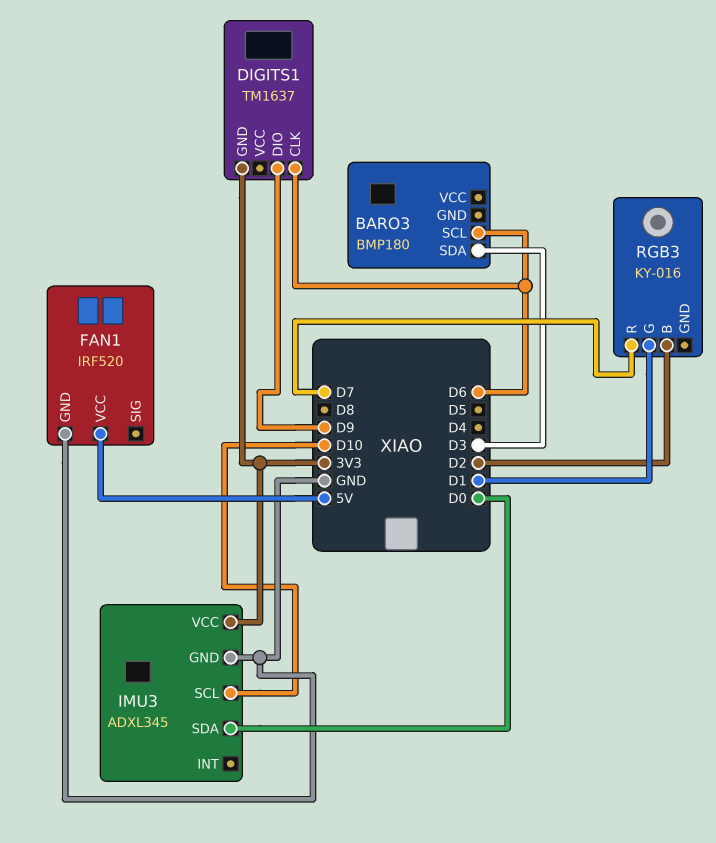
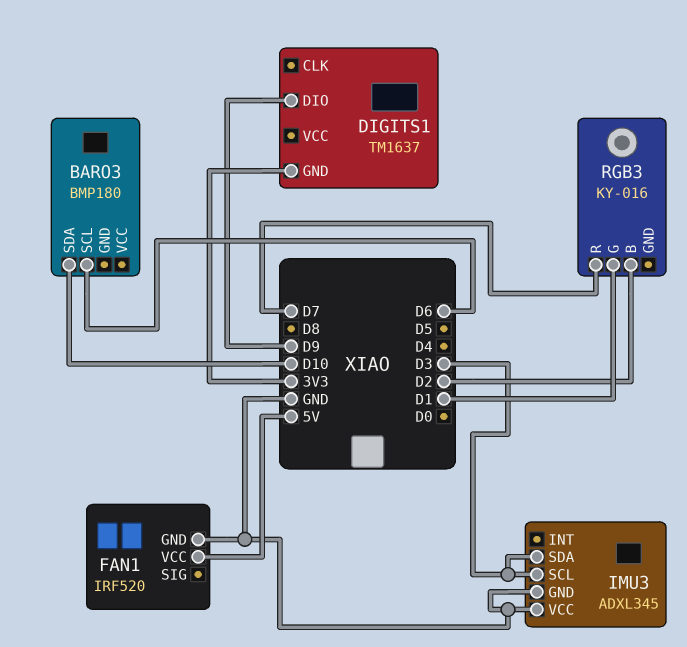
BARO3 pin SDA: D3 -> D10
DIGITS1 pin CLK: D6 -> none
IMU3 pin SCL: D10 -> D3
IMU3 pin SDA: D0 -> D3
IMU3 pin VCC: 3V3 -> GND

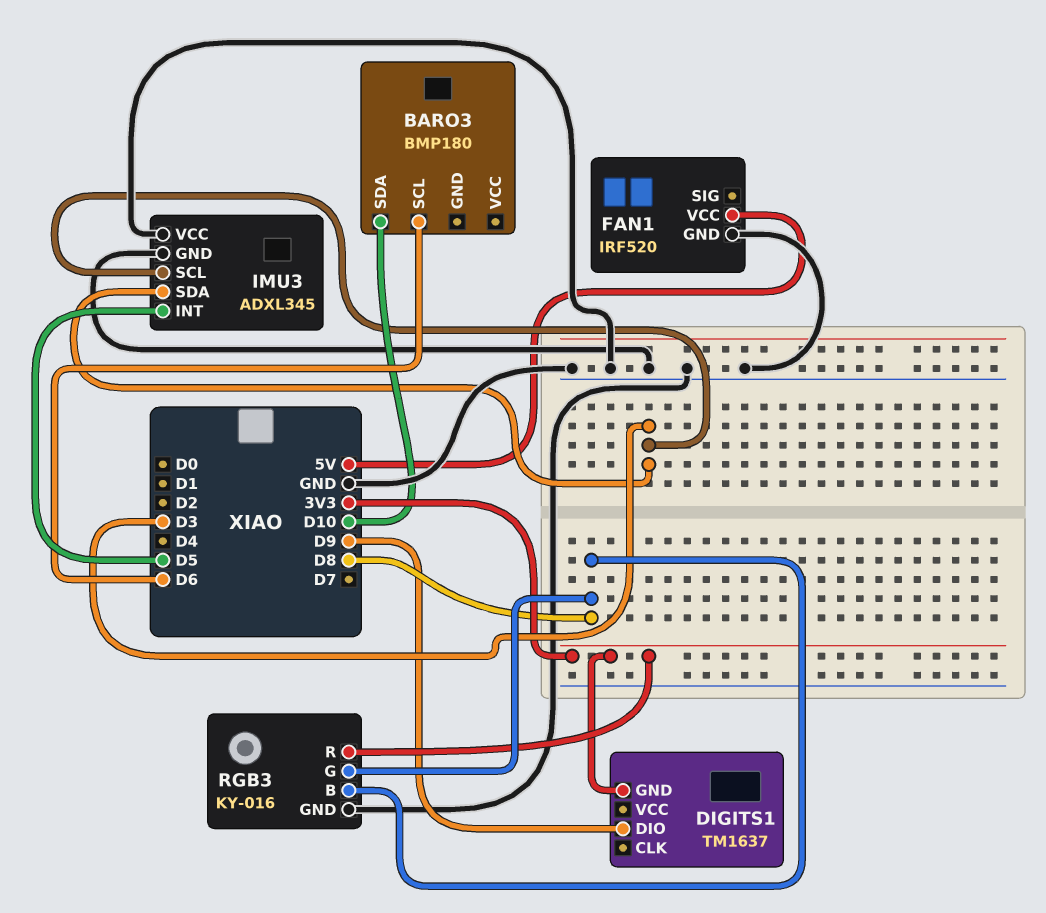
IMU3 pin INT: none -> D5
RGB3 pin B: D2 -> D8
RGB3 pin G: D1 -> D8
RGB3 pin GND: none -> GND
RGB3 pin R: D7 -> 3V3

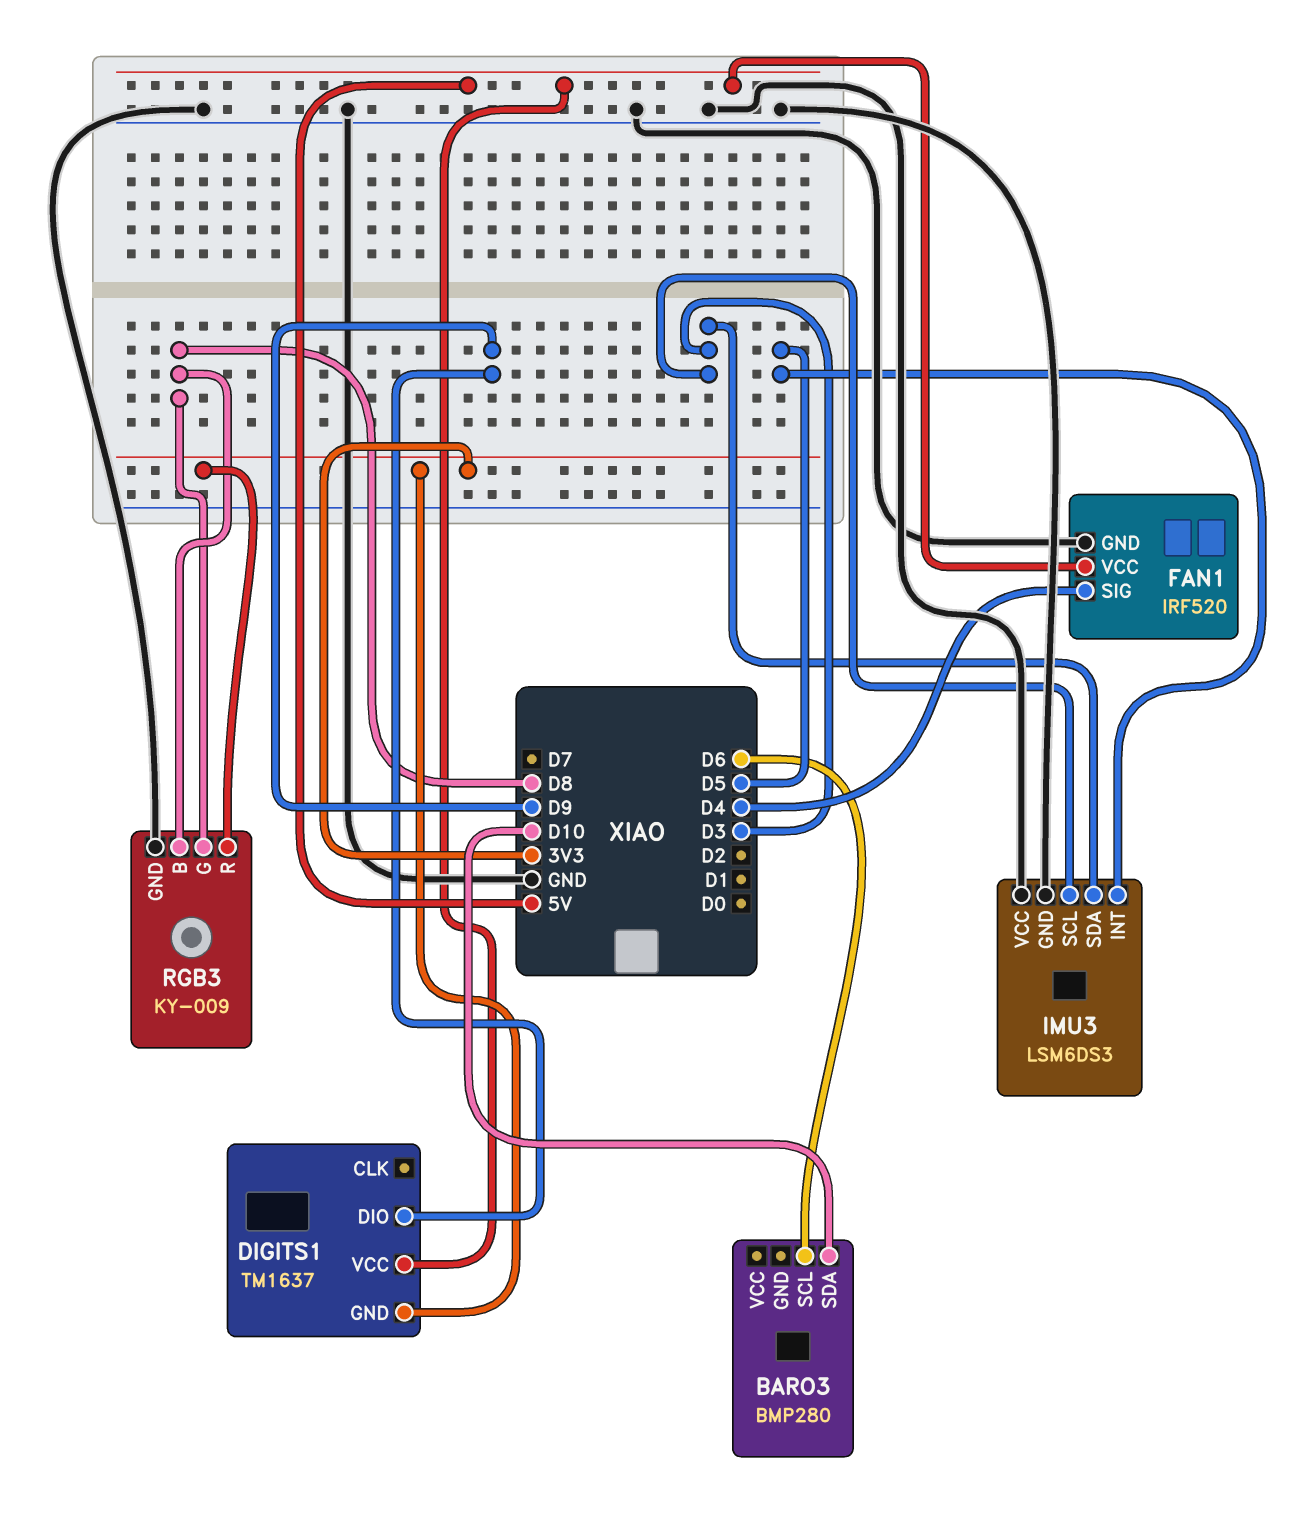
BARO3: BMP180 -> BMP280
DIGITS1 pin VCC: none -> 5V
FAN1 pin SIG: none -> D4
IMU3: ADXL345 -> LSM6DS3
RGB3: KY-016 -> KY-009

